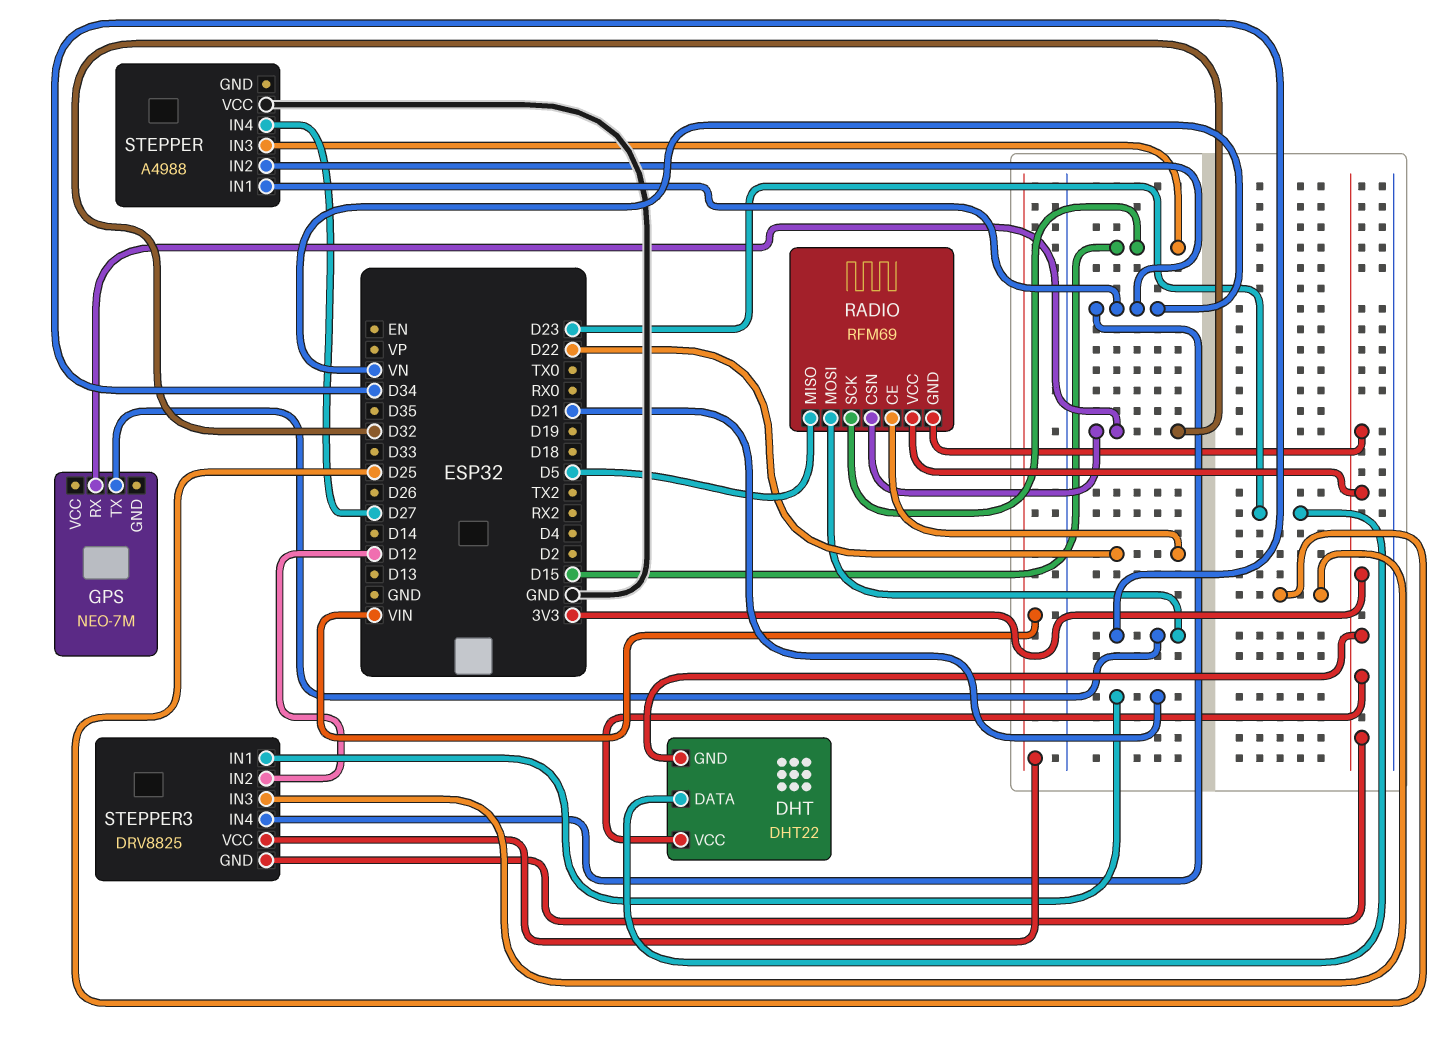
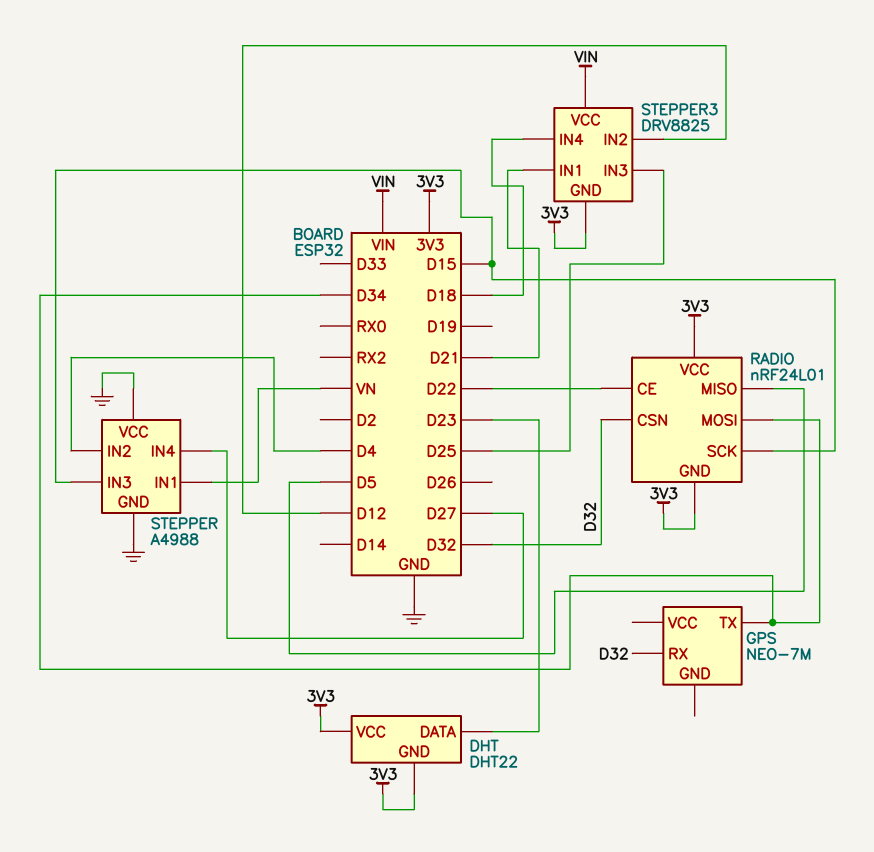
RADIO: RFM69 -> nRF24L01
STEPPER pin GND: none -> GND
STEPPER pin IN2: VN -> D4
STEPPER3 pin IN4: VN -> D18

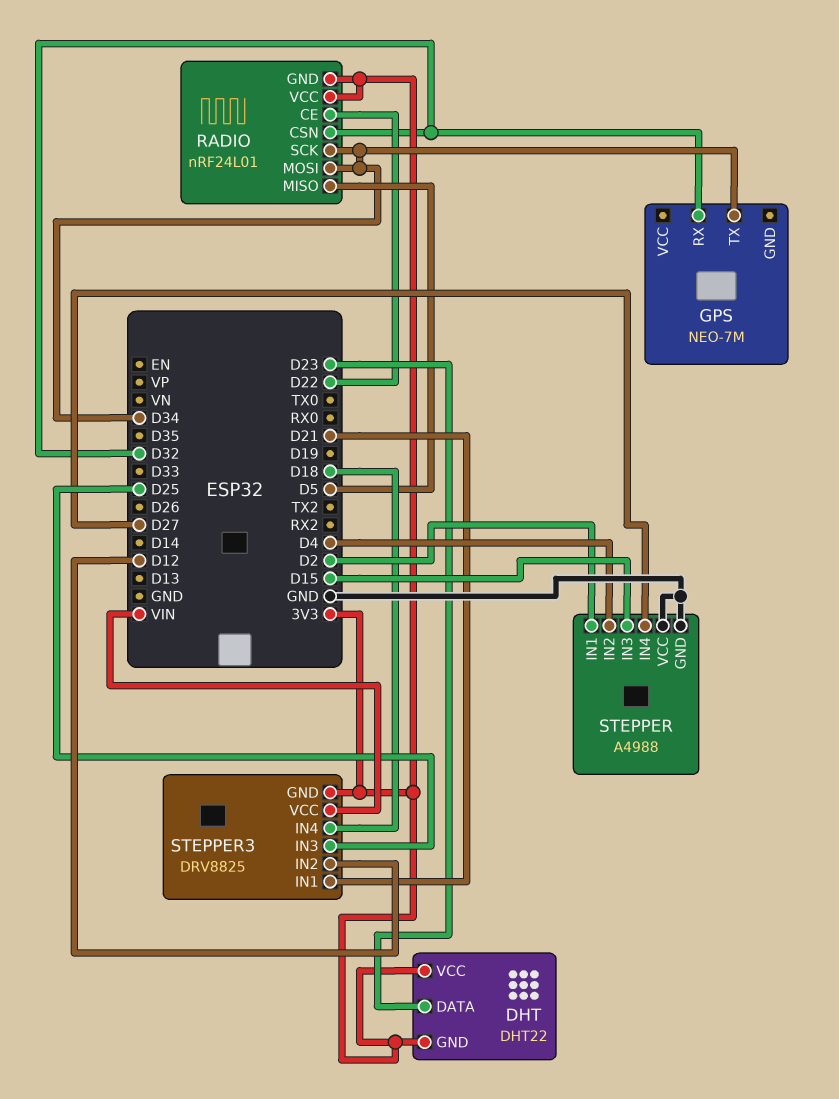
RADIO pin SCK: D15 -> D34
STEPPER pin IN1: VN -> D2

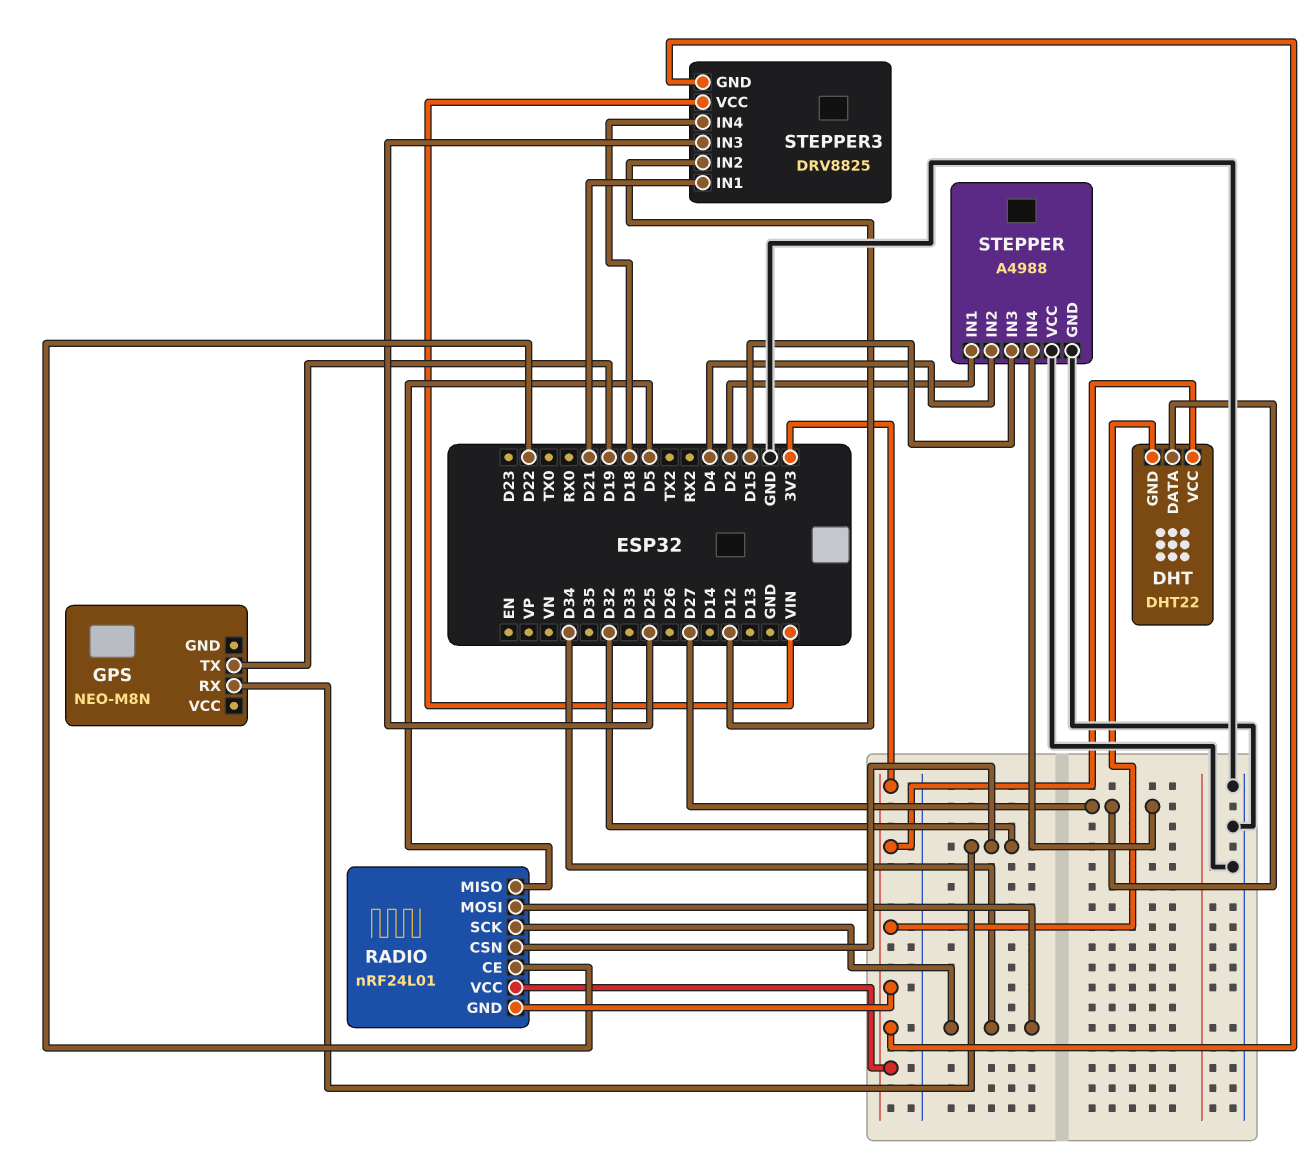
DHT pin DATA: D23 -> D27
GPS: NEO-7M -> NEO-M8N
GPS pin TX: D34 -> D19

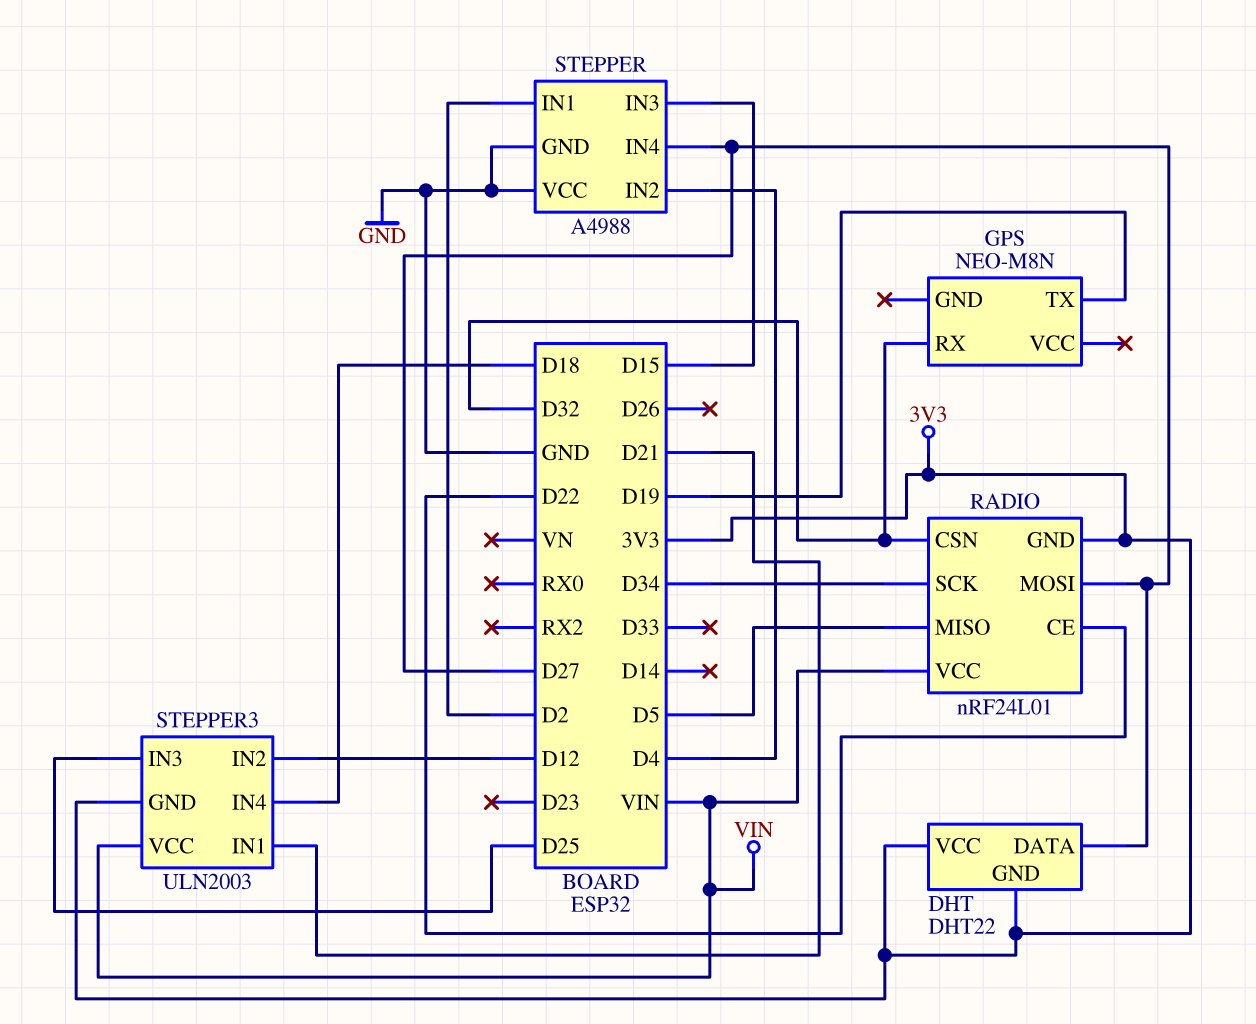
RADIO pin MOSI: D34 -> D27
RADIO pin VCC: 3V3 -> VIN
STEPPER3: DRV8825 -> ULN2003

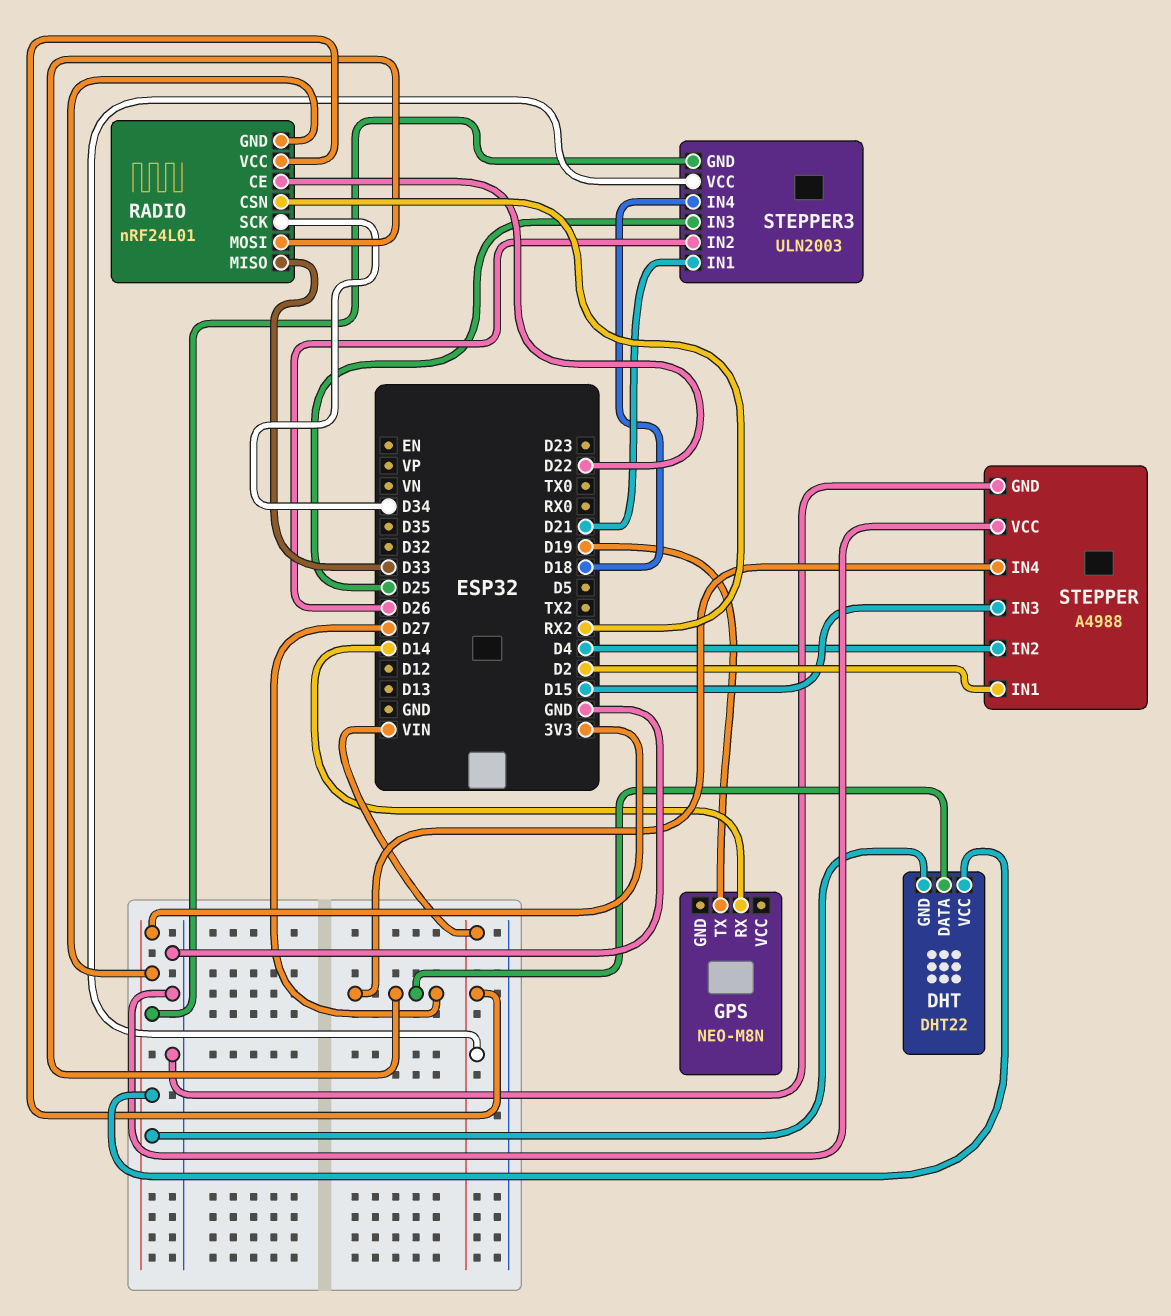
GPS pin RX: D32 -> D14
RADIO pin CSN: D32 -> RX2
RADIO pin MISO: D5 -> D33
STEPPER3 pin IN2: D12 -> D26

